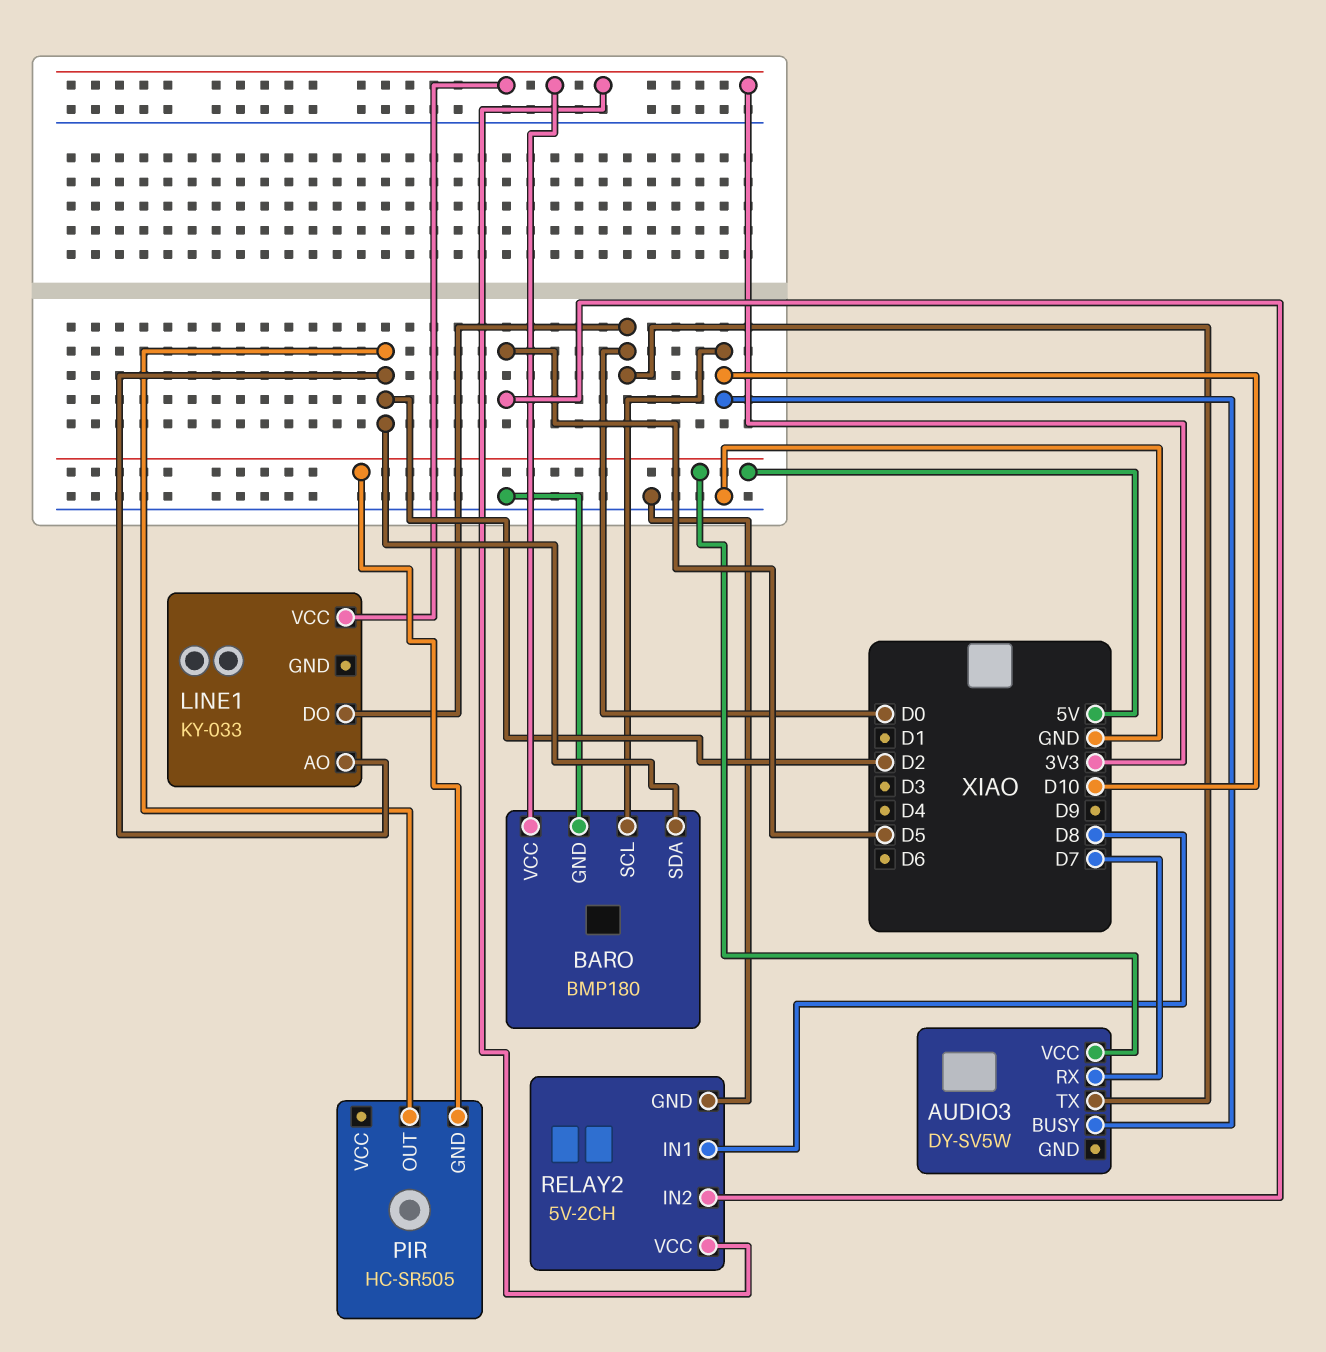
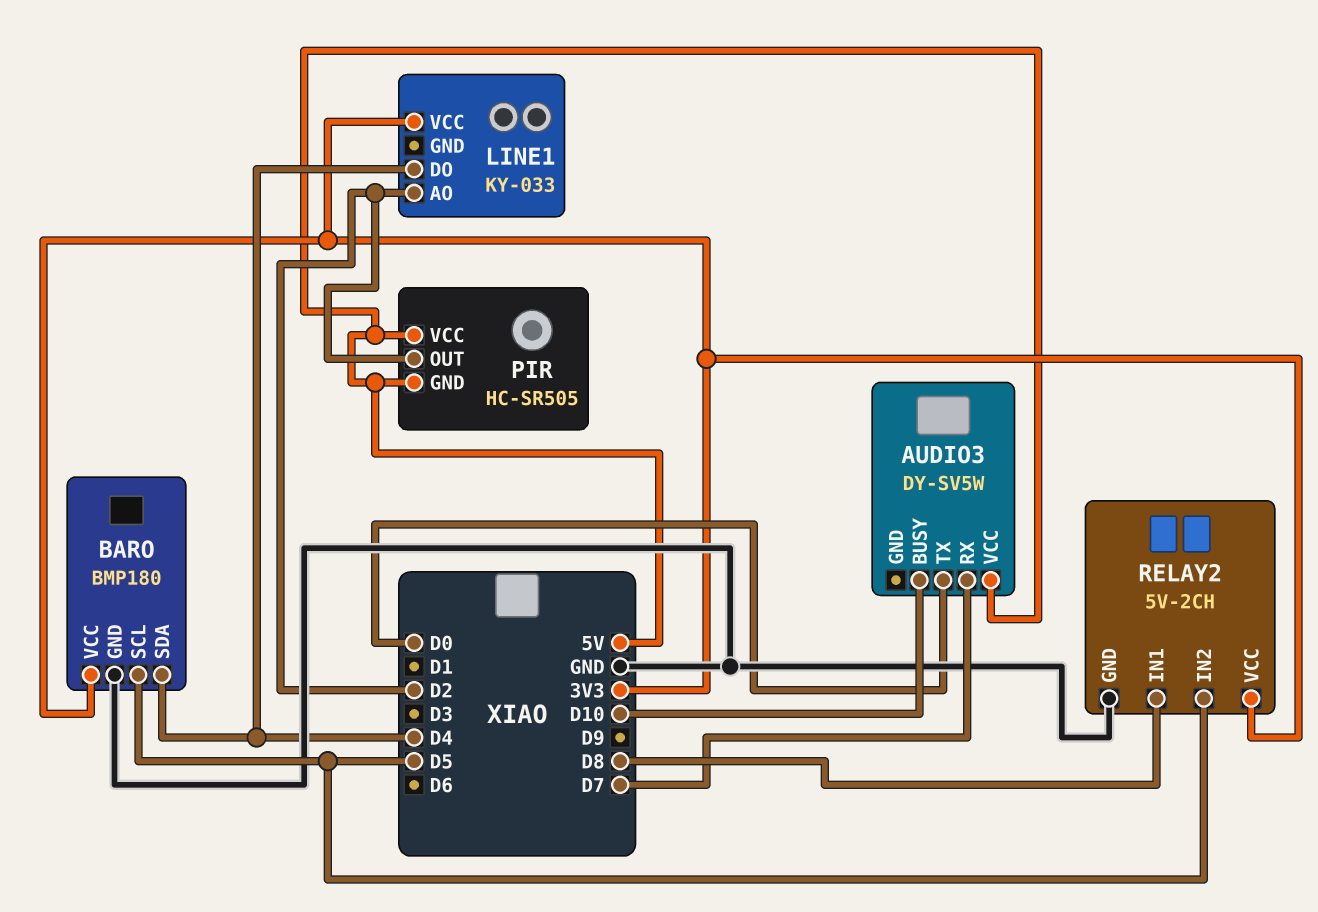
BARO pin SCL: D10 -> D5
BARO pin SDA: D2 -> D4
LINE1 pin DO: D0 -> D4
PIR pin VCC: none -> 5V

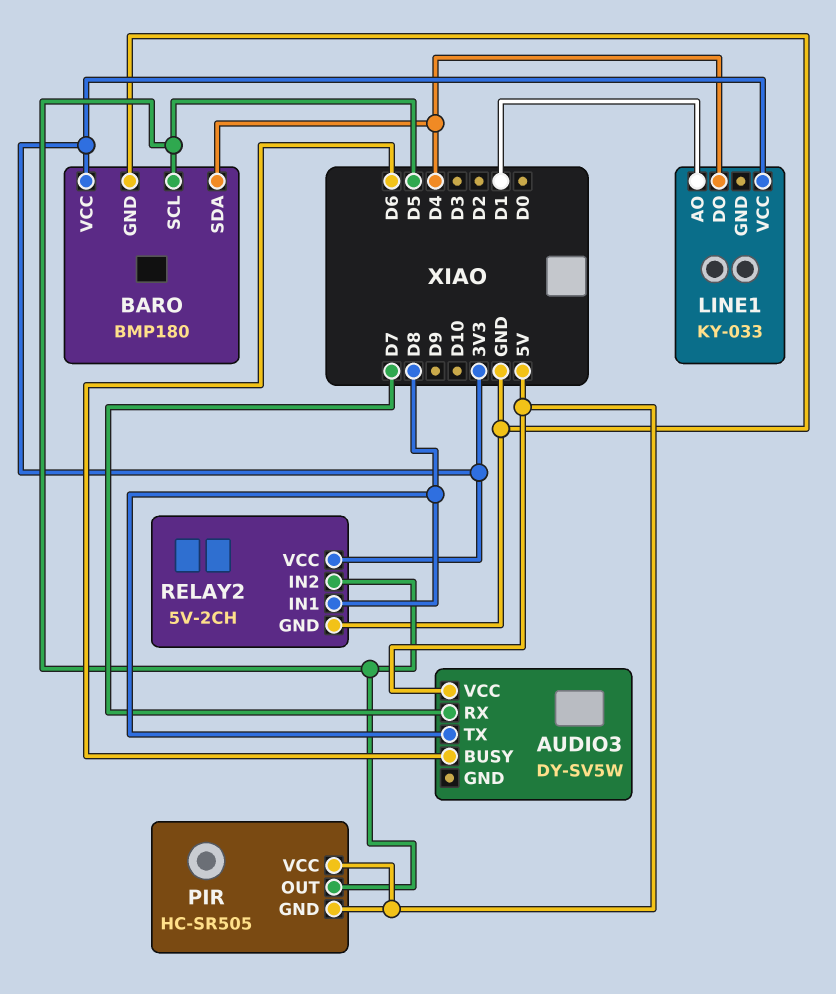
AUDIO3 pin BUSY: D10 -> D6
AUDIO3 pin TX: D0 -> D8
LINE1 pin AO: D2 -> D1
PIR pin OUT: D2 -> D5

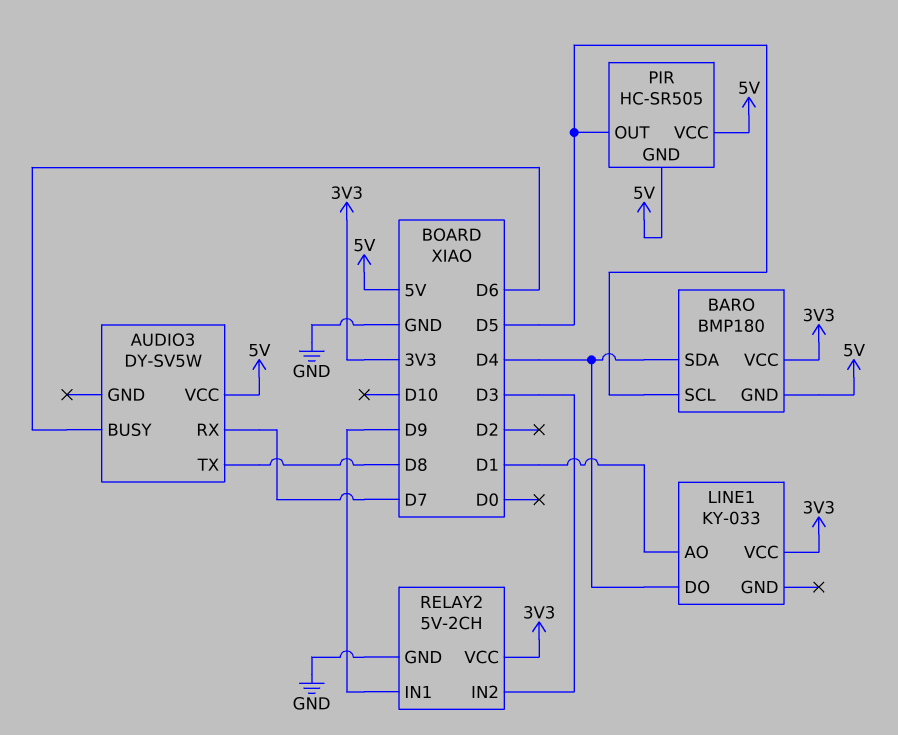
BARO pin GND: GND -> 5V
RELAY2 pin IN1: D8 -> D9
RELAY2 pin IN2: D5 -> D3

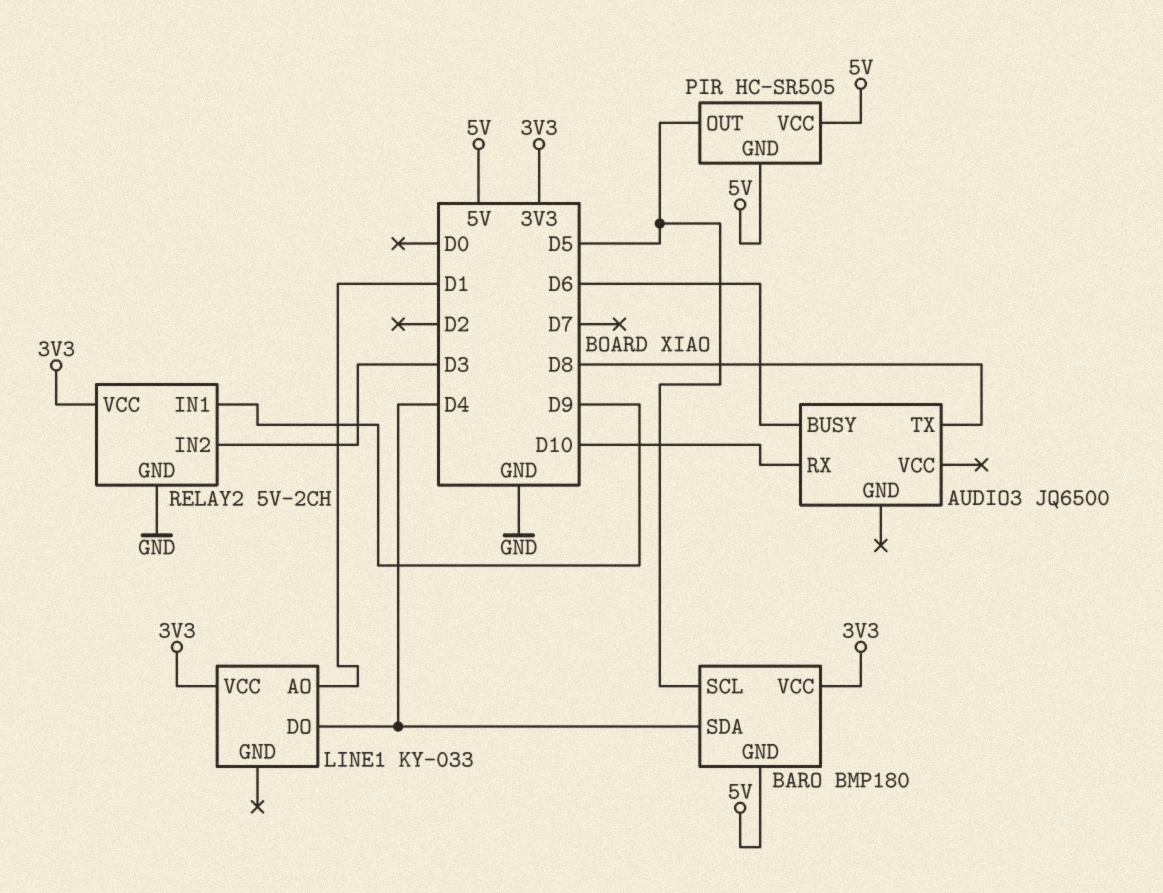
AUDIO3: DY-SV5W -> JQ6500
AUDIO3 pin RX: D7 -> D10
AUDIO3 pin VCC: 5V -> none

